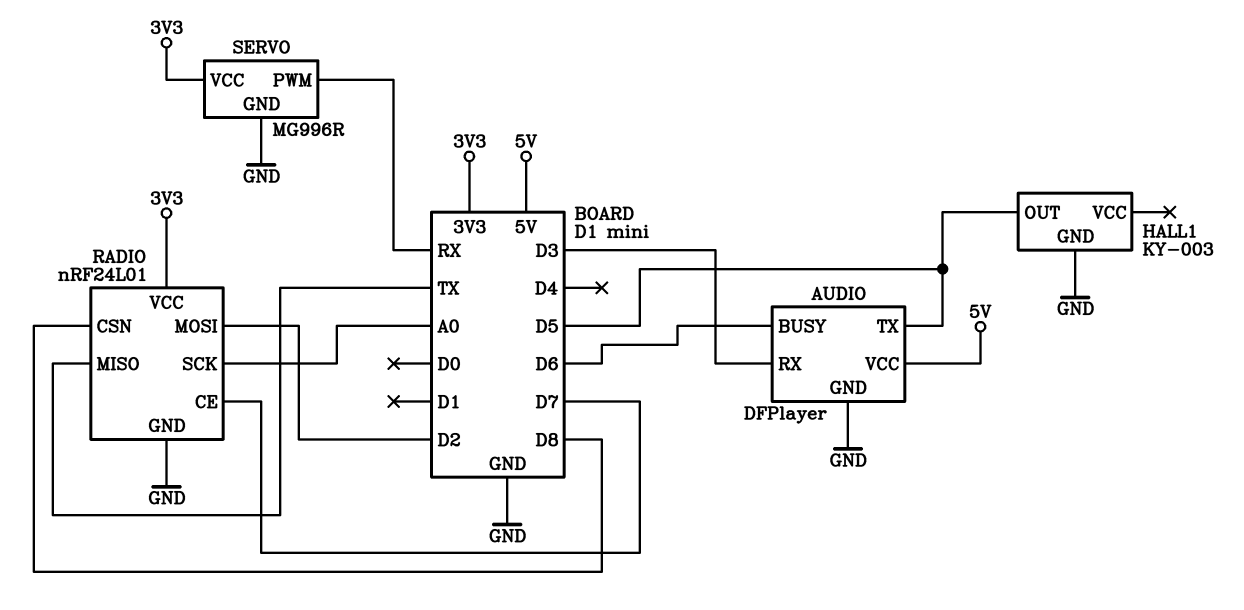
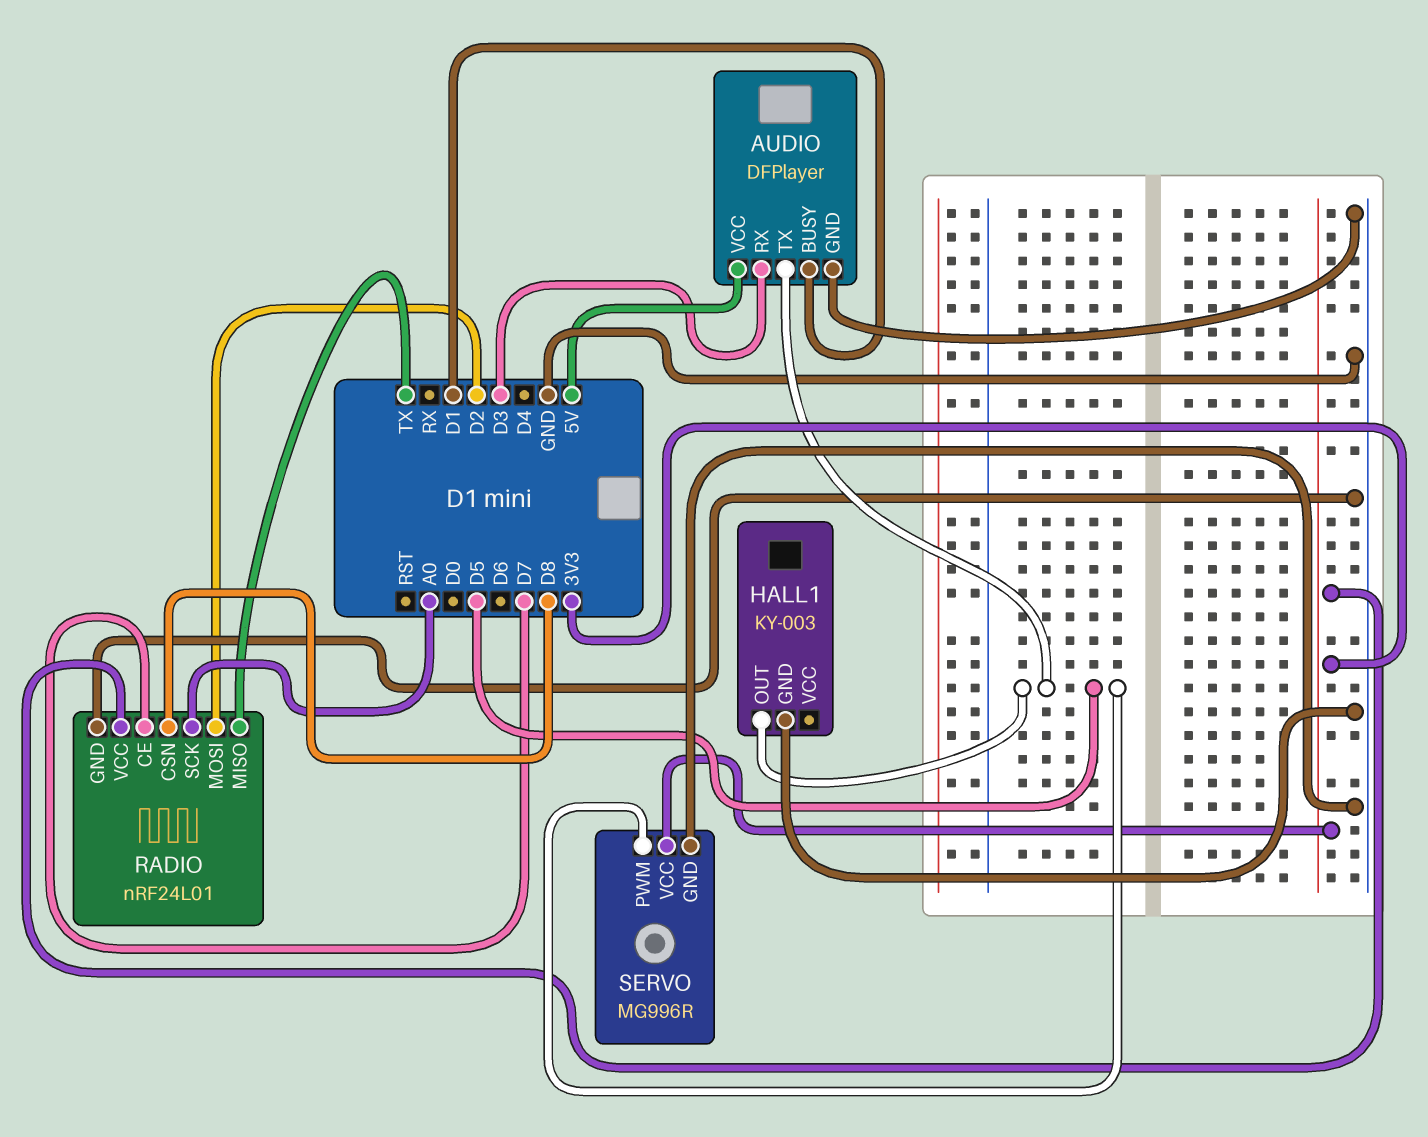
AUDIO pin BUSY: D6 -> D1
SERVO pin PWM: RX -> D5

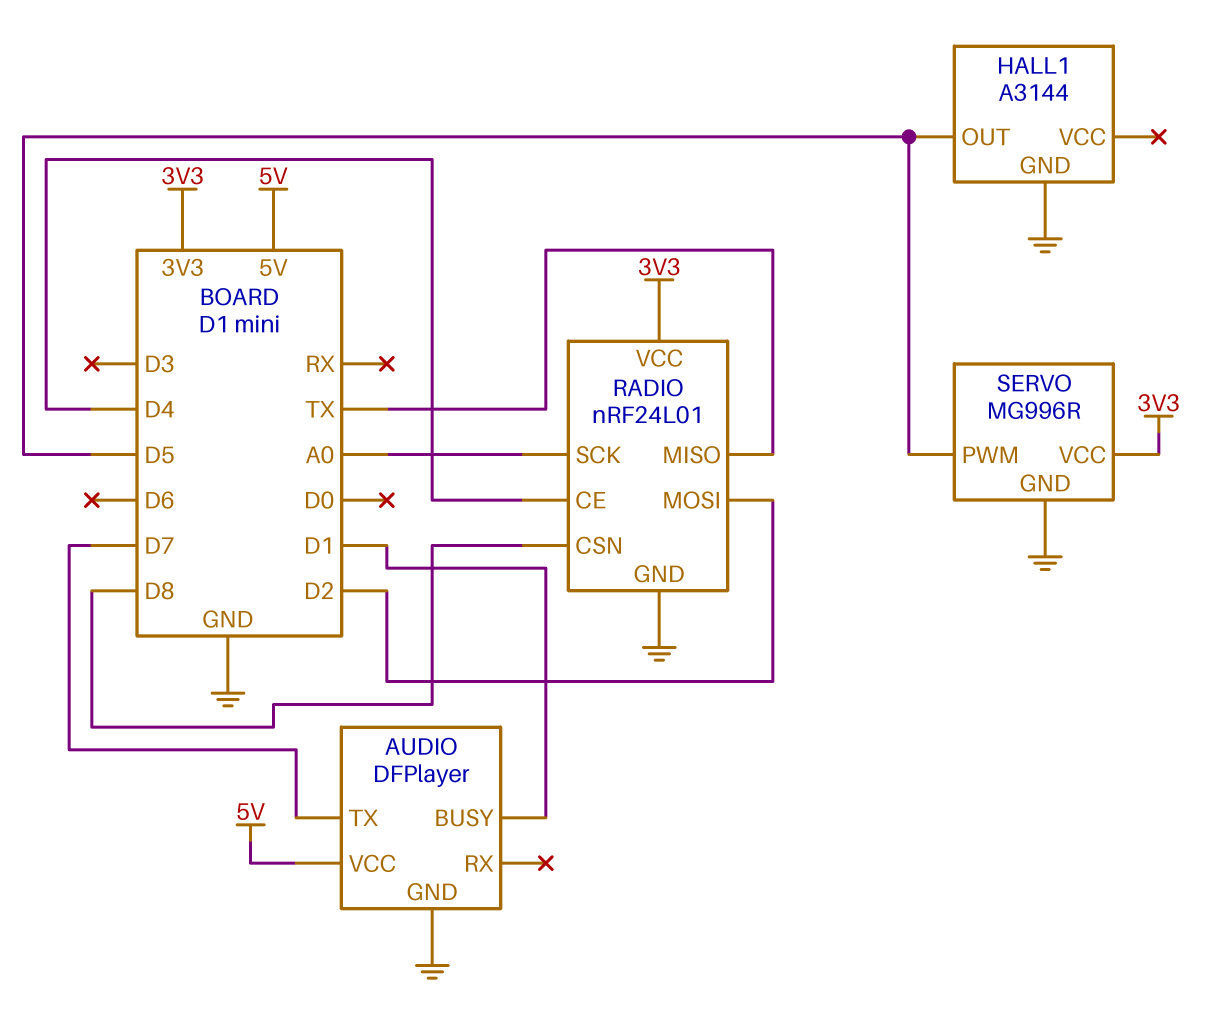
AUDIO pin RX: D3 -> none
AUDIO pin TX: D5 -> D7
HALL1: KY-003 -> A3144
RADIO pin CE: D7 -> D4

